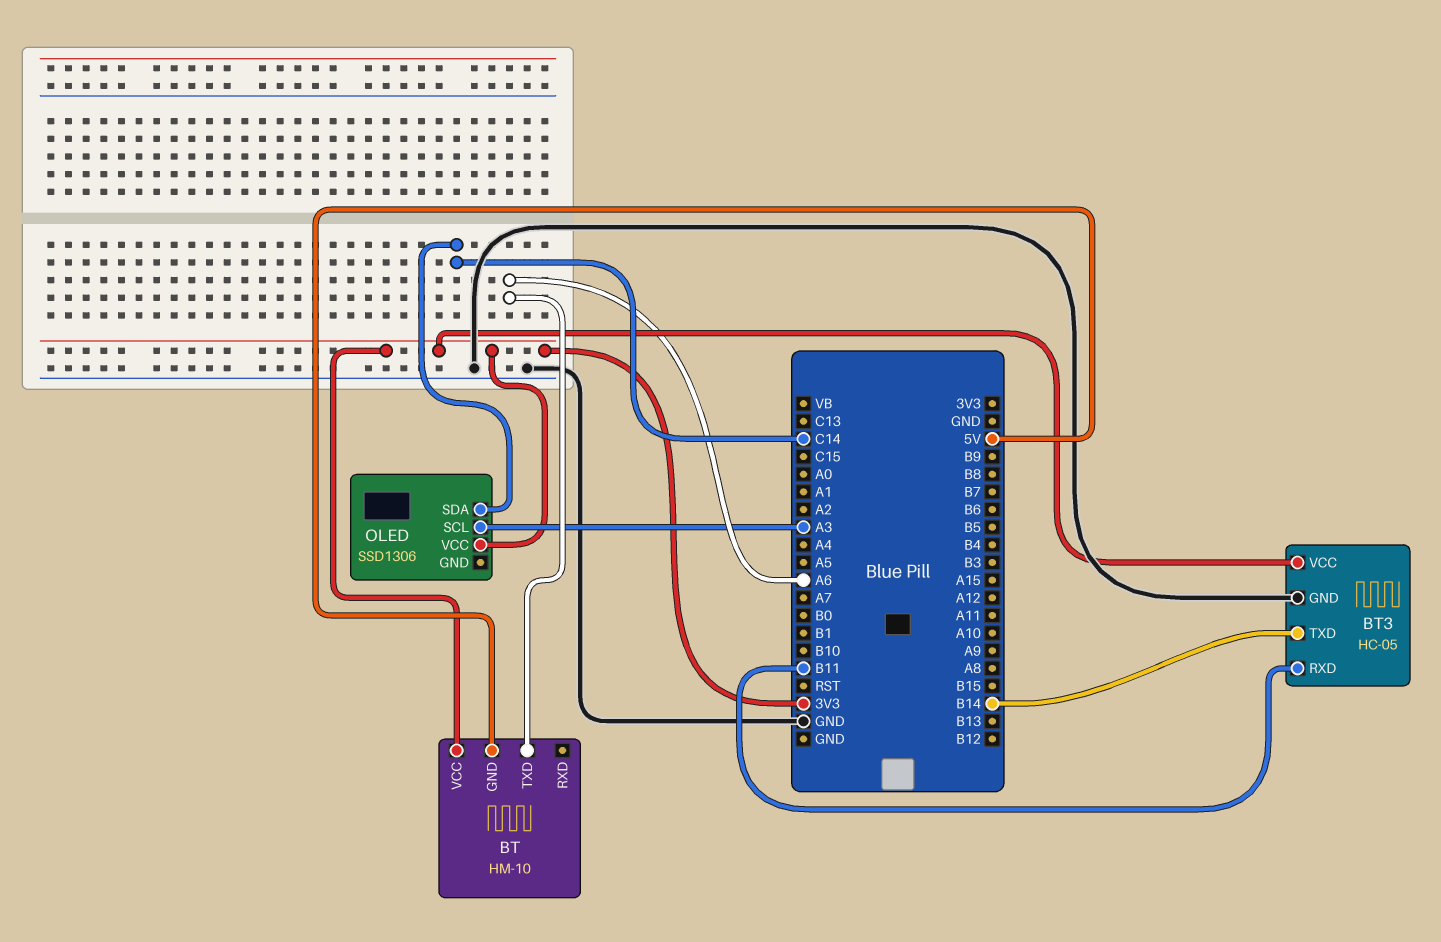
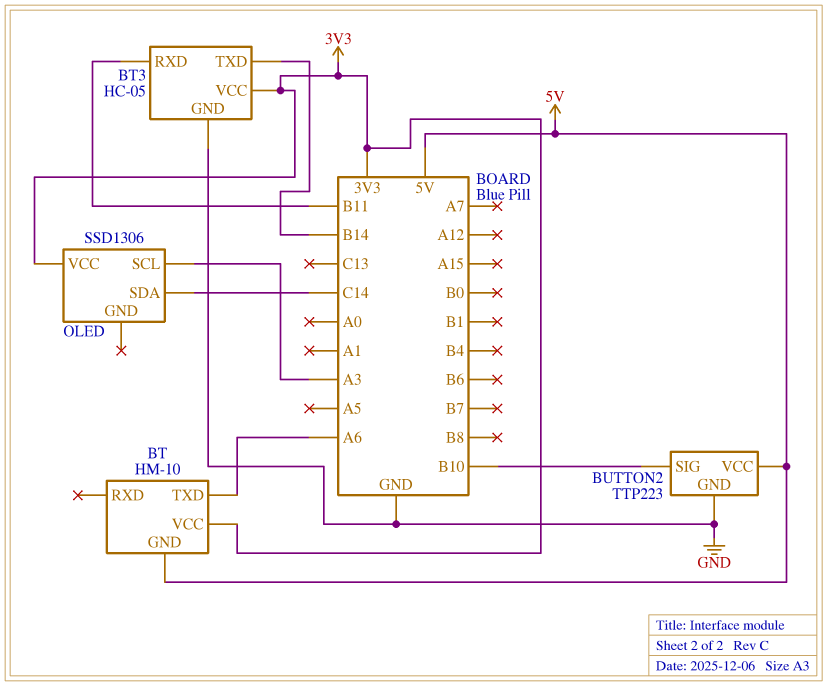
BUTTON2: none -> TTP223
BUTTON2 pin GND: none -> GND
BUTTON2 pin SIG: none -> B10
BUTTON2 pin VCC: none -> 5V

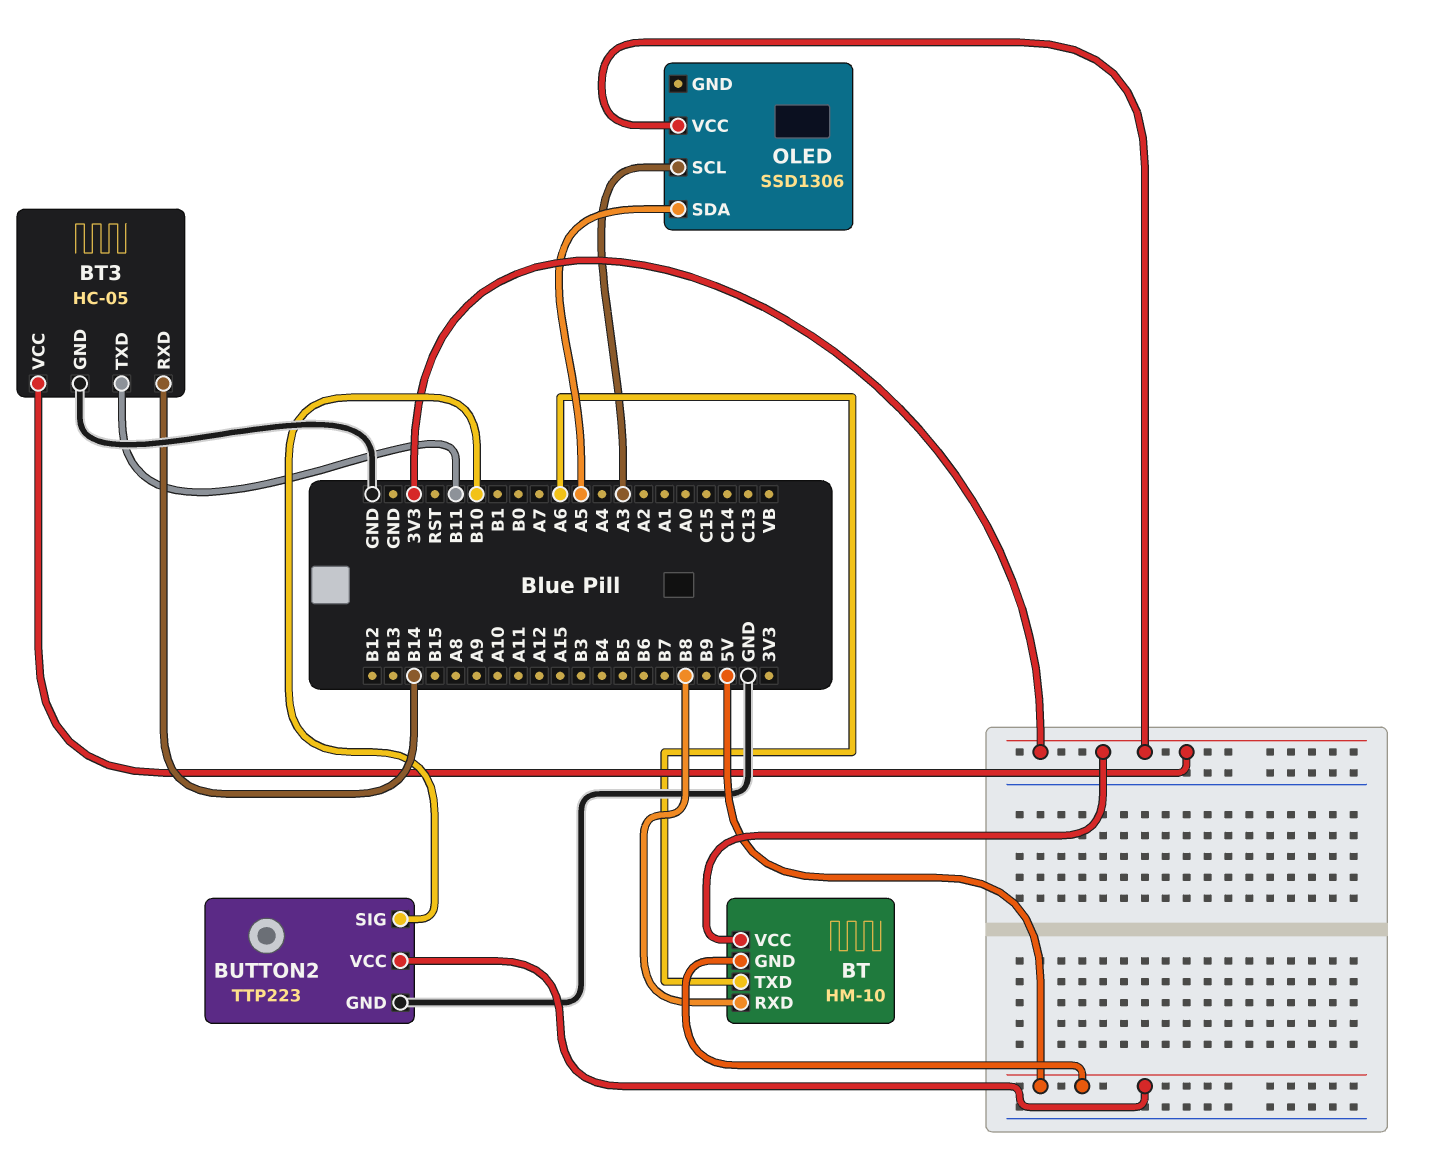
BT pin RXD: none -> B8
BT3 pin RXD: B11 -> B14
BT3 pin TXD: B14 -> B11
OLED pin SDA: C14 -> A5

